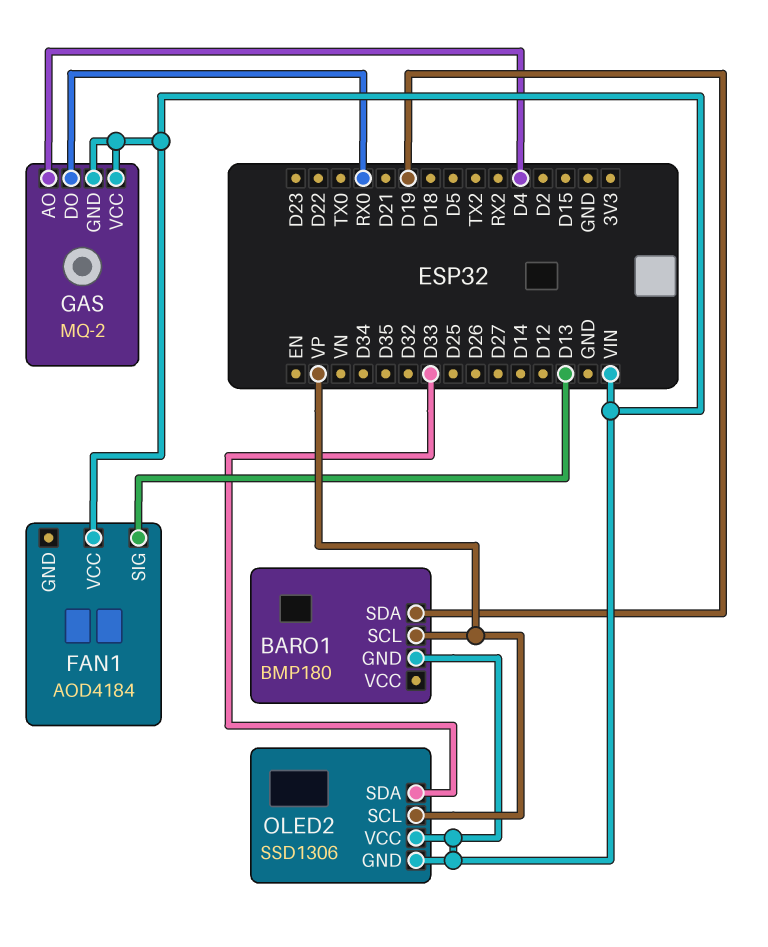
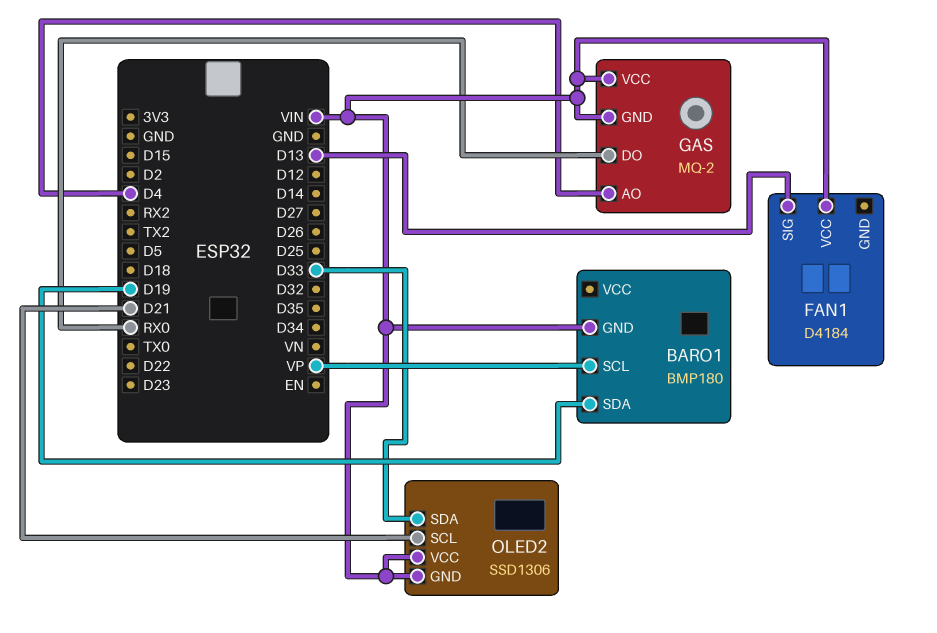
FAN1: AOD4184 -> D4184
OLED2 pin SCL: VP -> D21

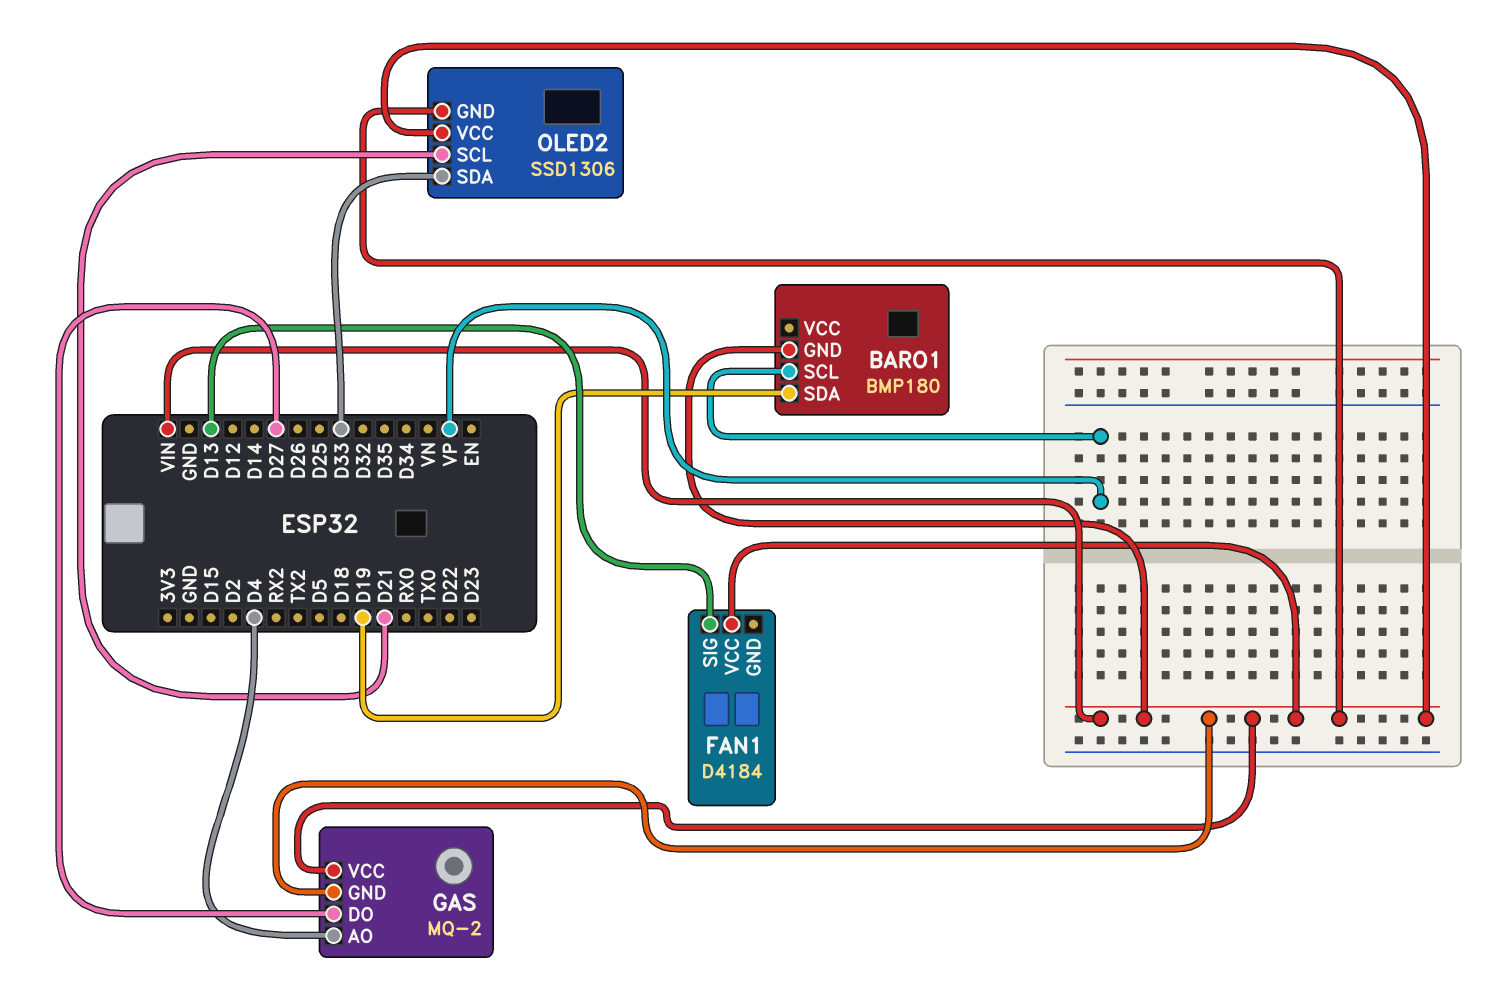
GAS pin DO: RX0 -> D27

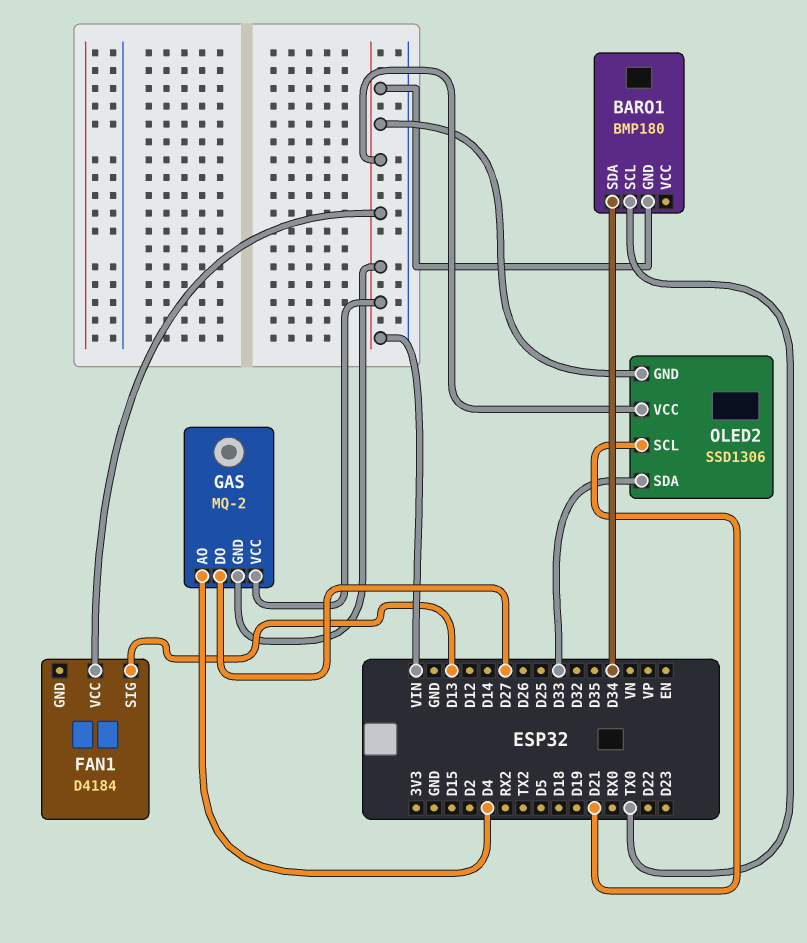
BARO1 pin SCL: VP -> TX0
BARO1 pin SDA: D19 -> D34

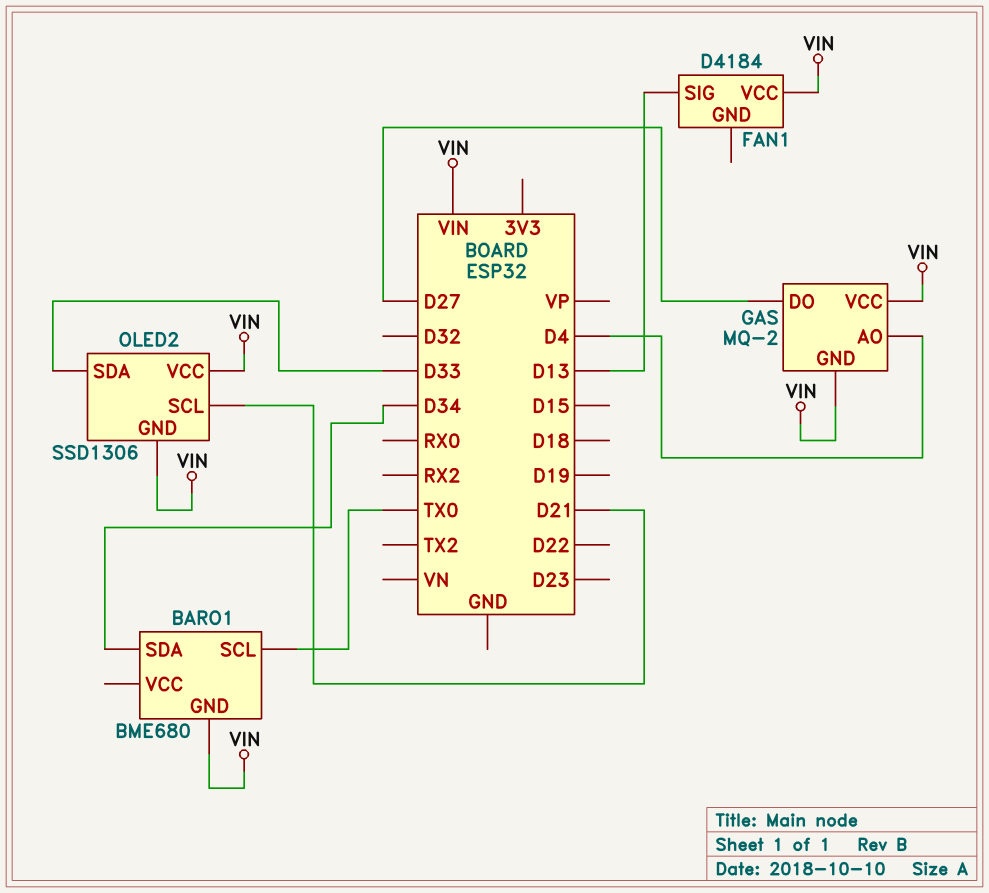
BARO1: BMP180 -> BME680

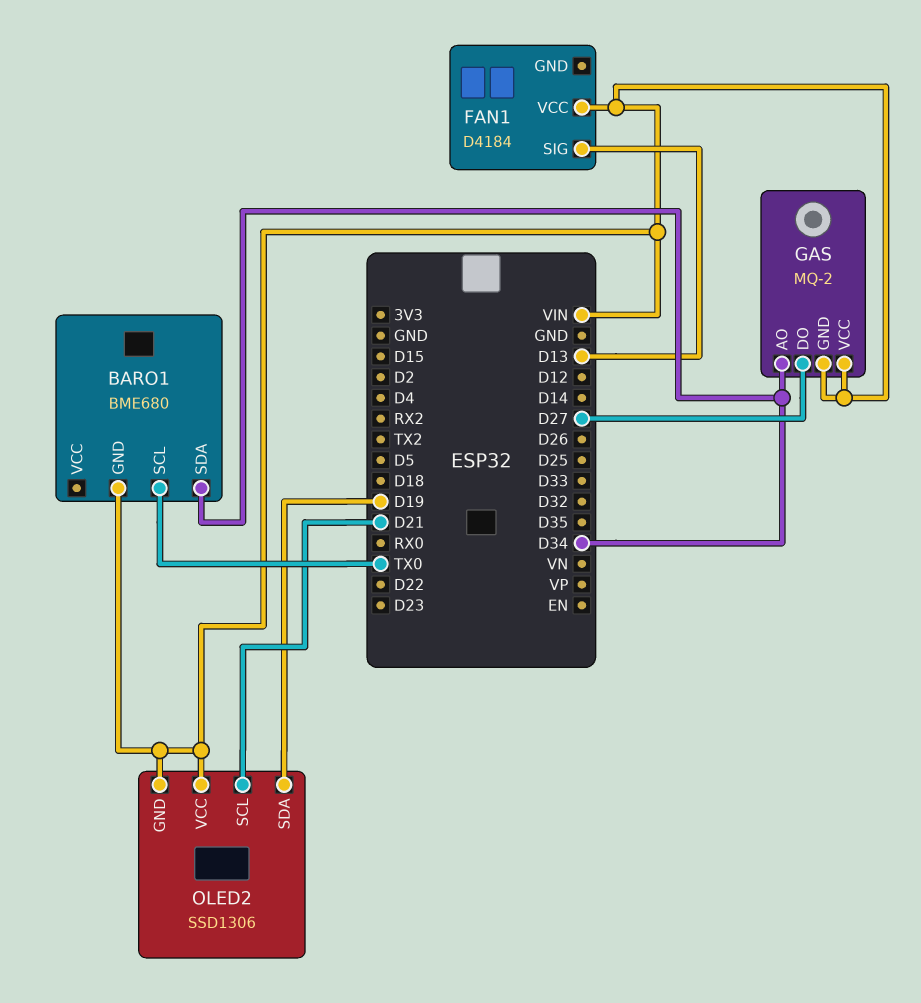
GAS pin AO: D4 -> D34
OLED2 pin SDA: D33 -> D19

